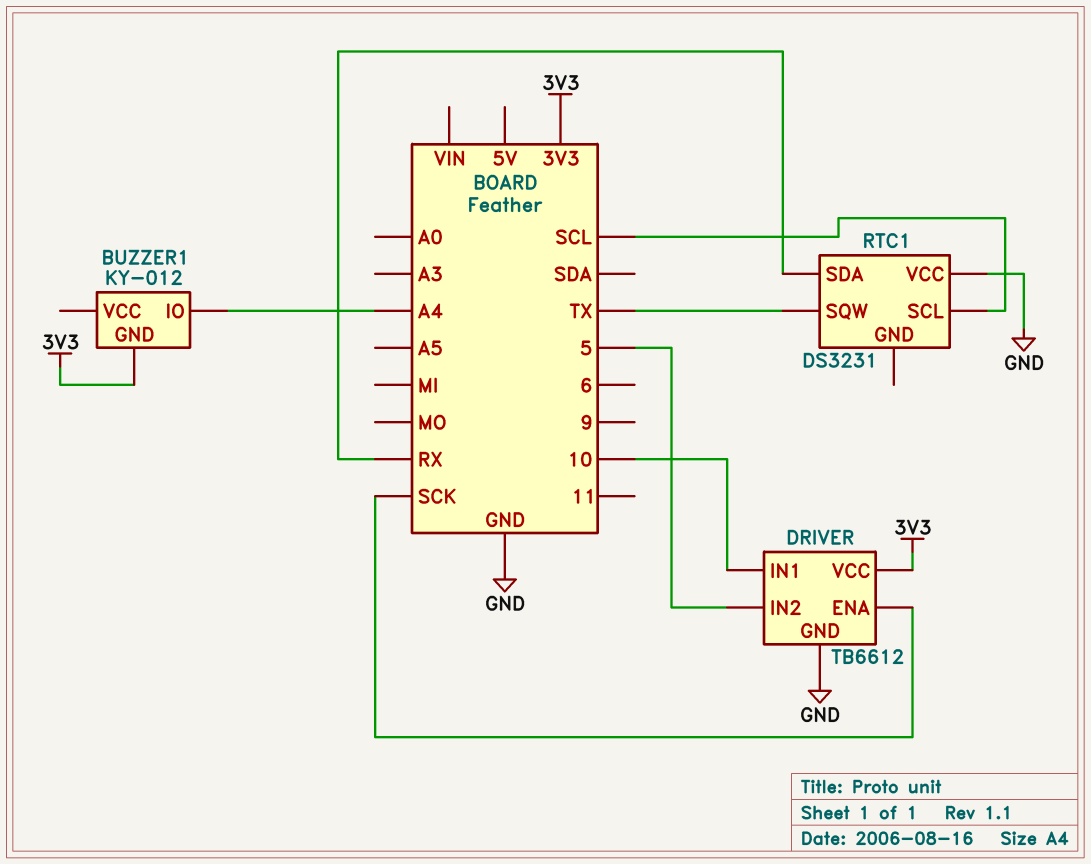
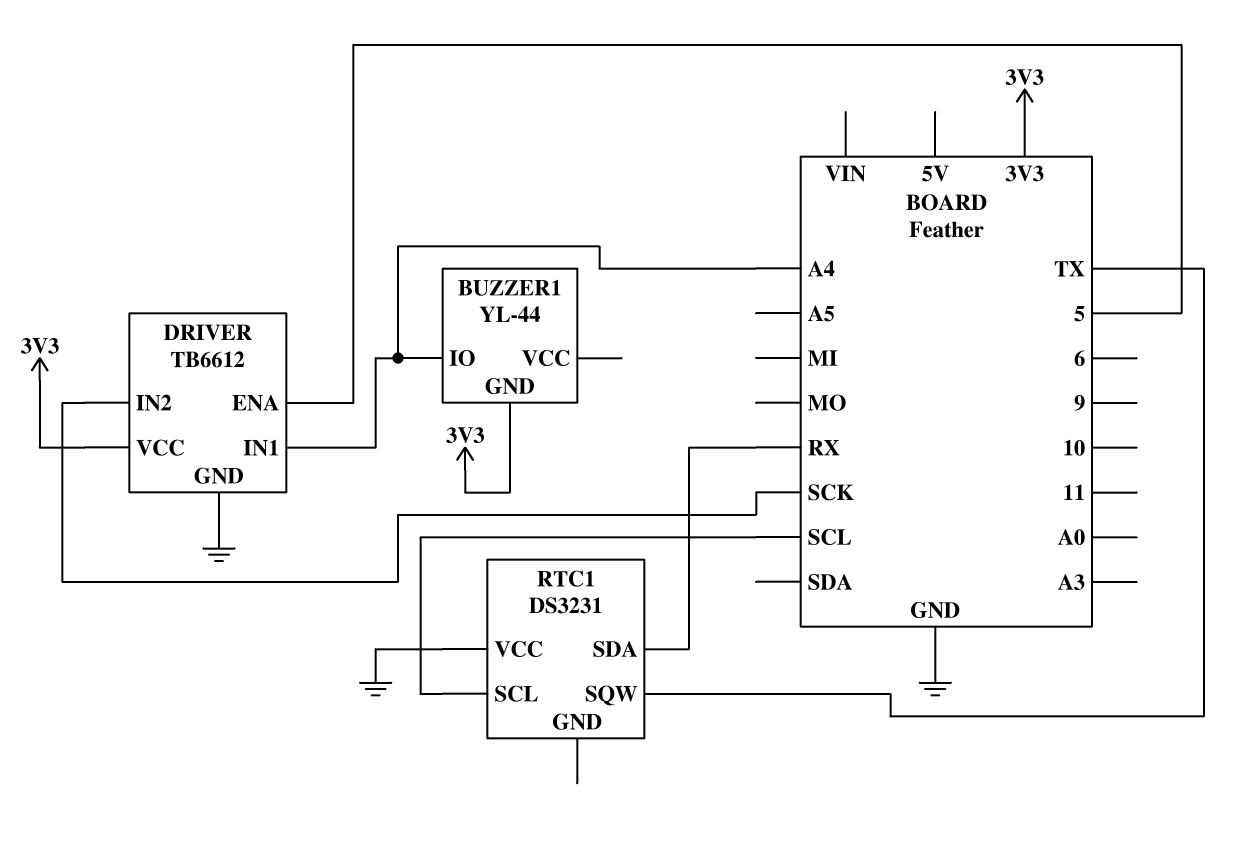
BUZZER1: KY-012 -> YL-44
DRIVER pin ENA: SCK -> 5
DRIVER pin IN1: 10 -> A4
DRIVER pin IN2: 5 -> SCK

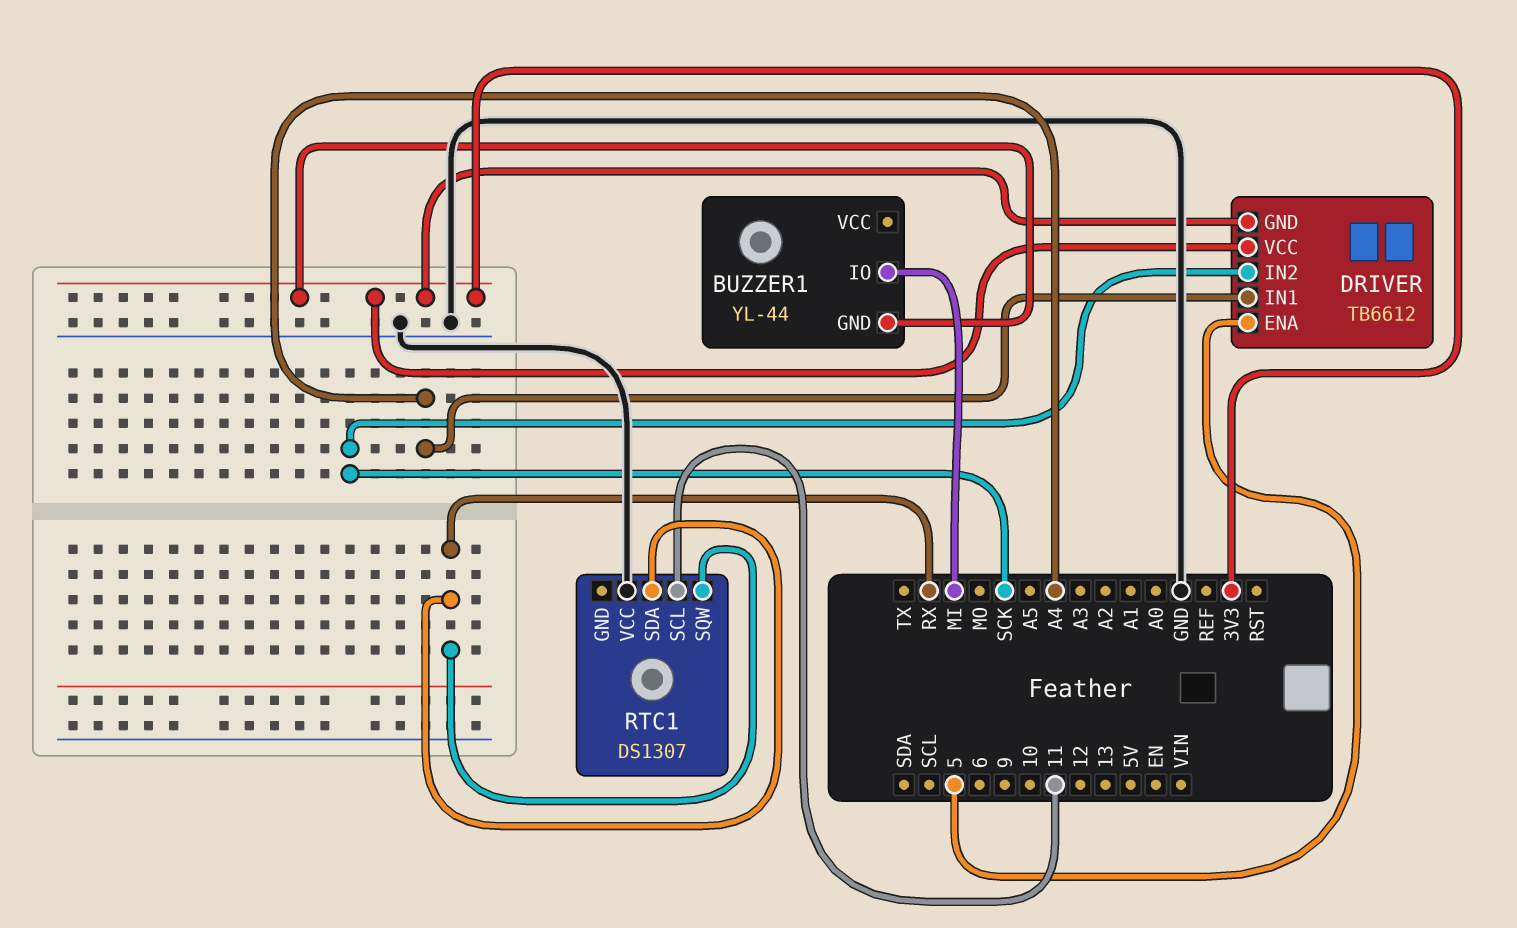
BUZZER1 pin IO: A4 -> MI
DRIVER pin GND: GND -> 3V3
RTC1: DS3231 -> DS1307
RTC1 pin SCL: SCL -> 11
RTC1 pin SQW: TX -> RX

